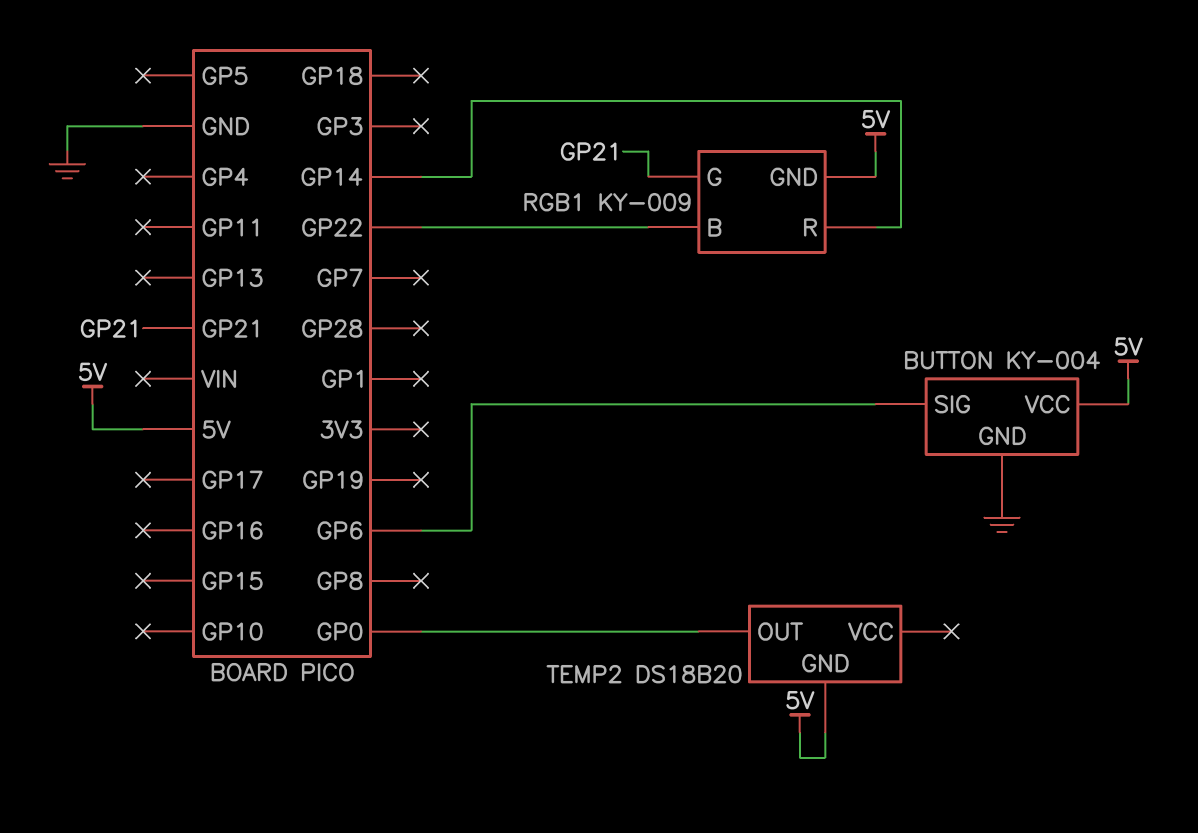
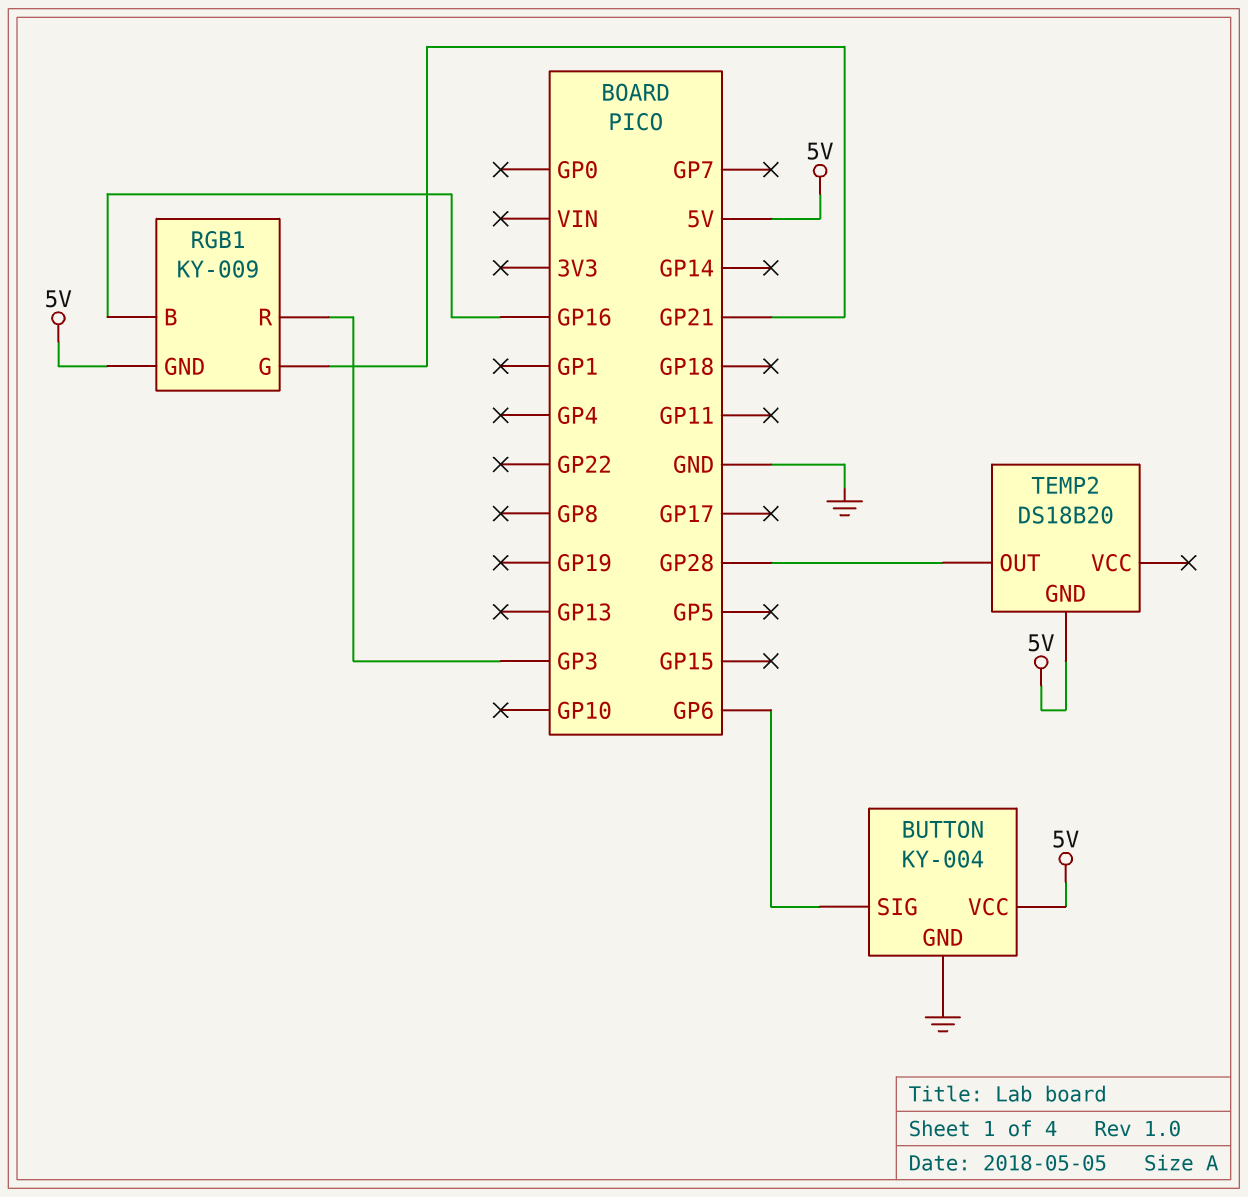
RGB1 pin B: GP22 -> GP16
RGB1 pin R: GP14 -> GP3
TEMP2 pin OUT: GP0 -> GP28

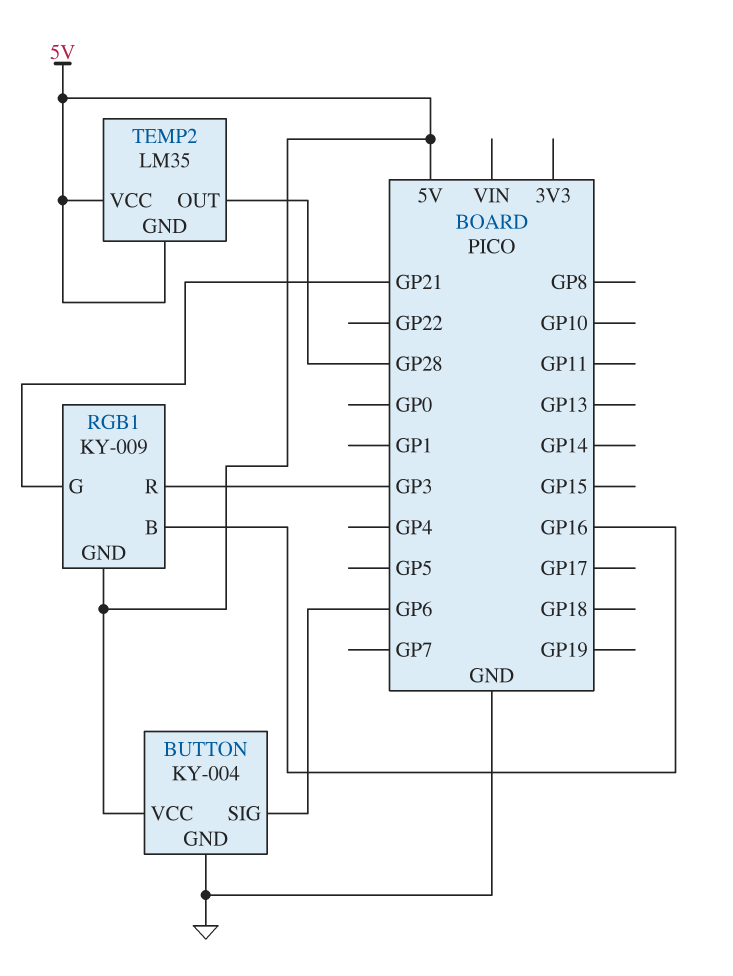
TEMP2: DS18B20 -> LM35
TEMP2 pin VCC: none -> 5V

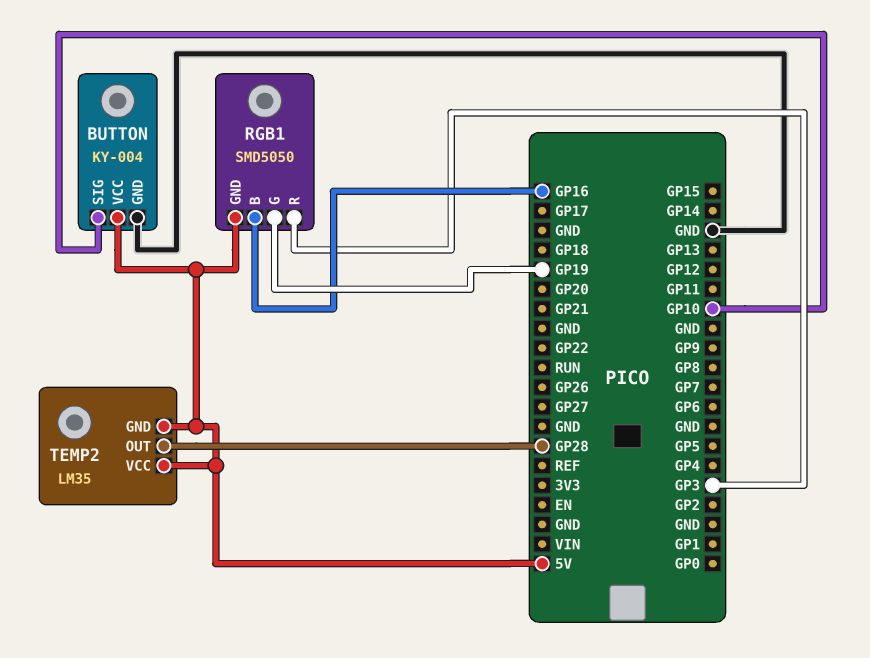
BUTTON pin SIG: GP6 -> GP10
RGB1: KY-009 -> SMD5050
RGB1 pin G: GP21 -> GP19

